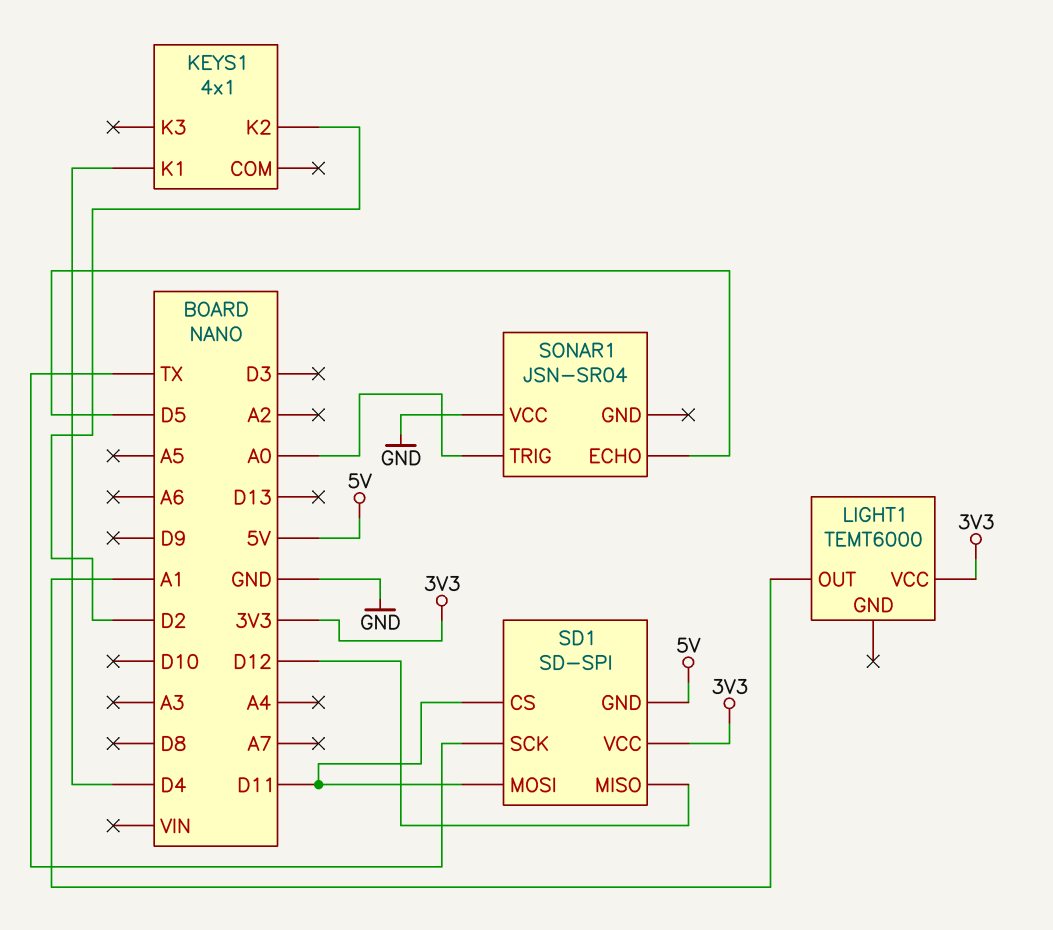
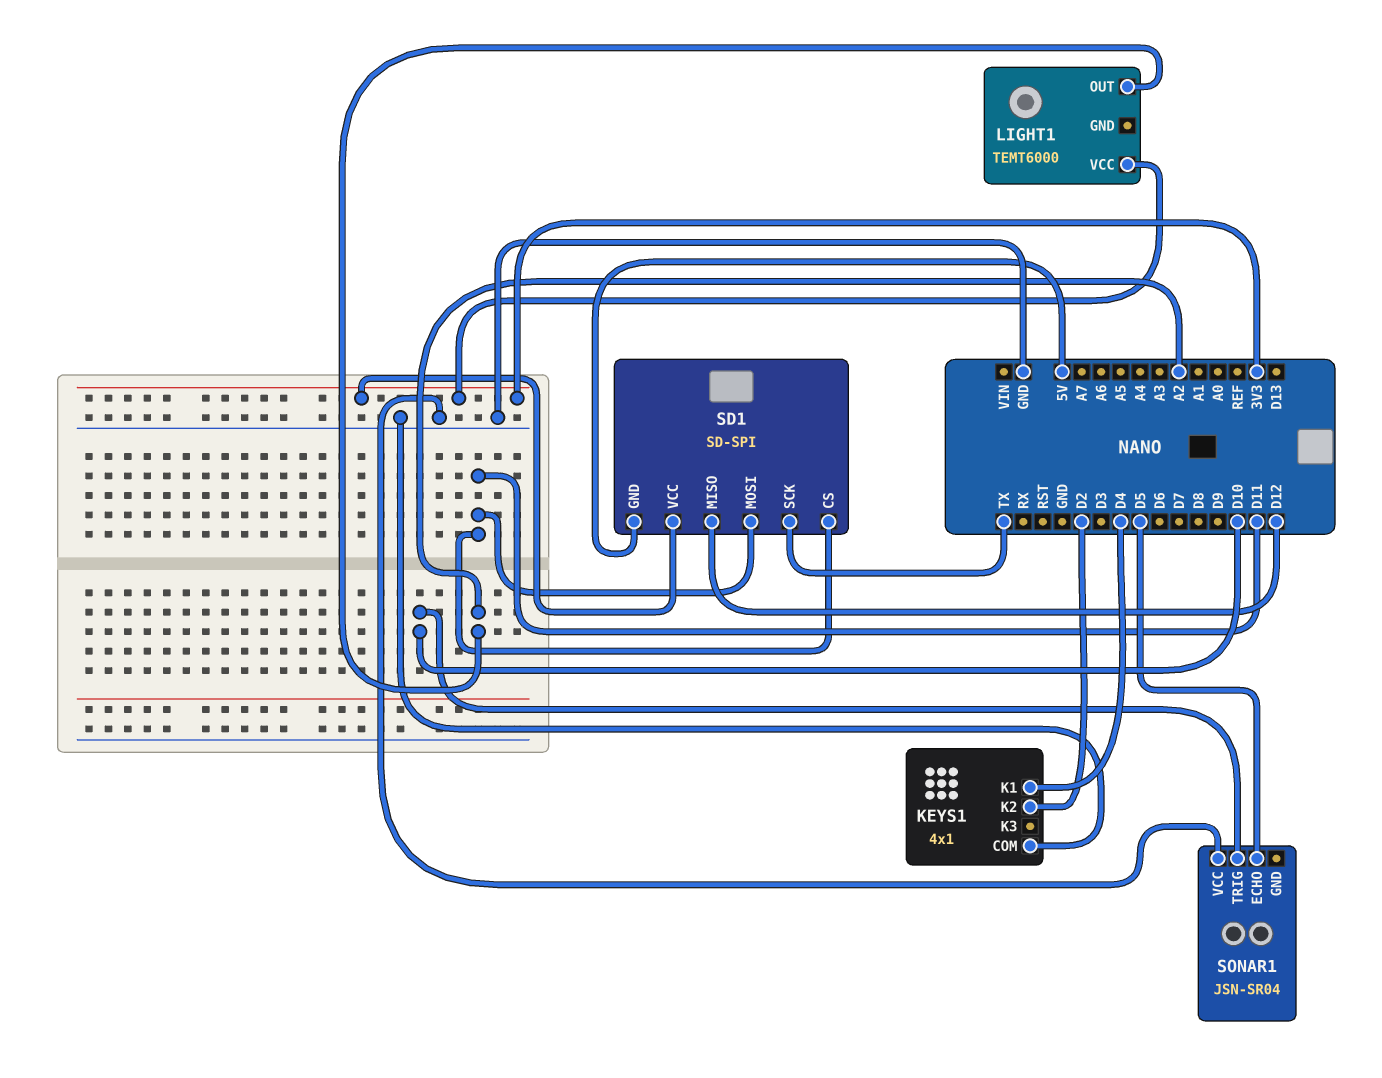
KEYS1 pin COM: none -> GND
LIGHT1 pin OUT: A1 -> A2
SONAR1 pin TRIG: A0 -> D10

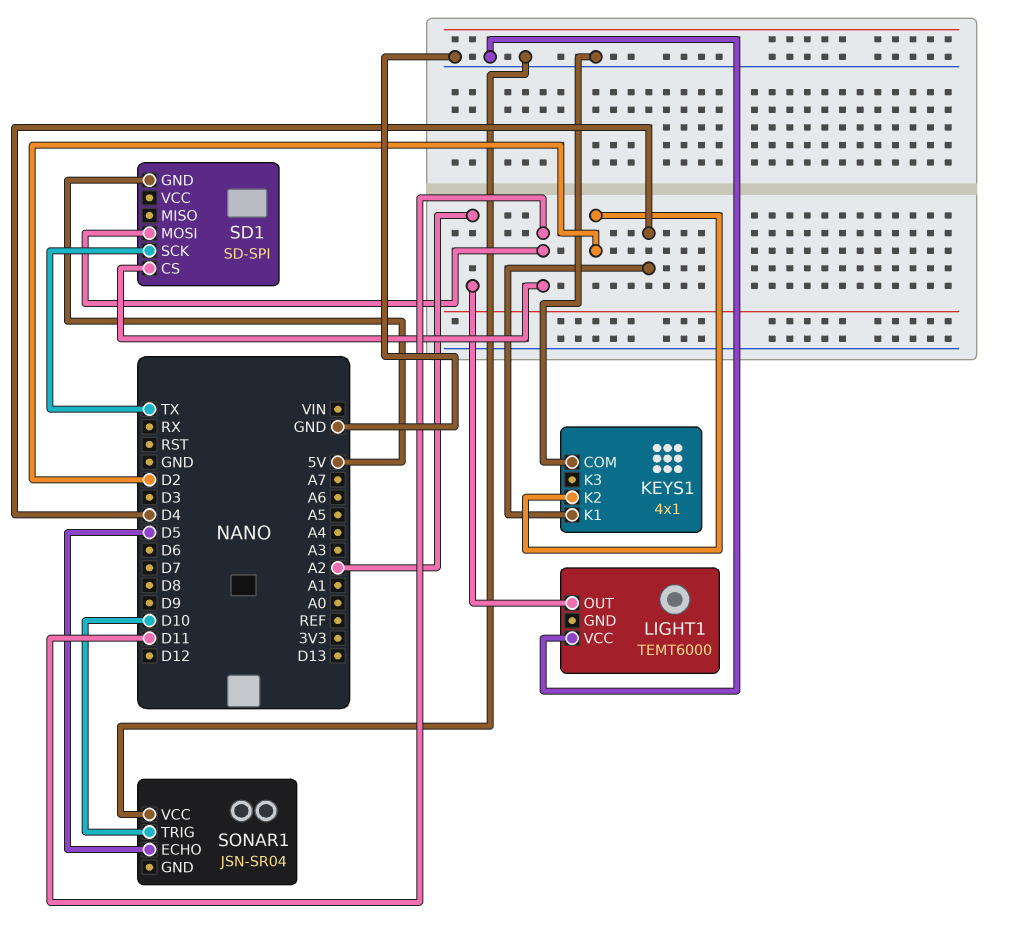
LIGHT1 pin VCC: 3V3 -> GND
SD1 pin MISO: D12 -> none
SD1 pin VCC: 3V3 -> none

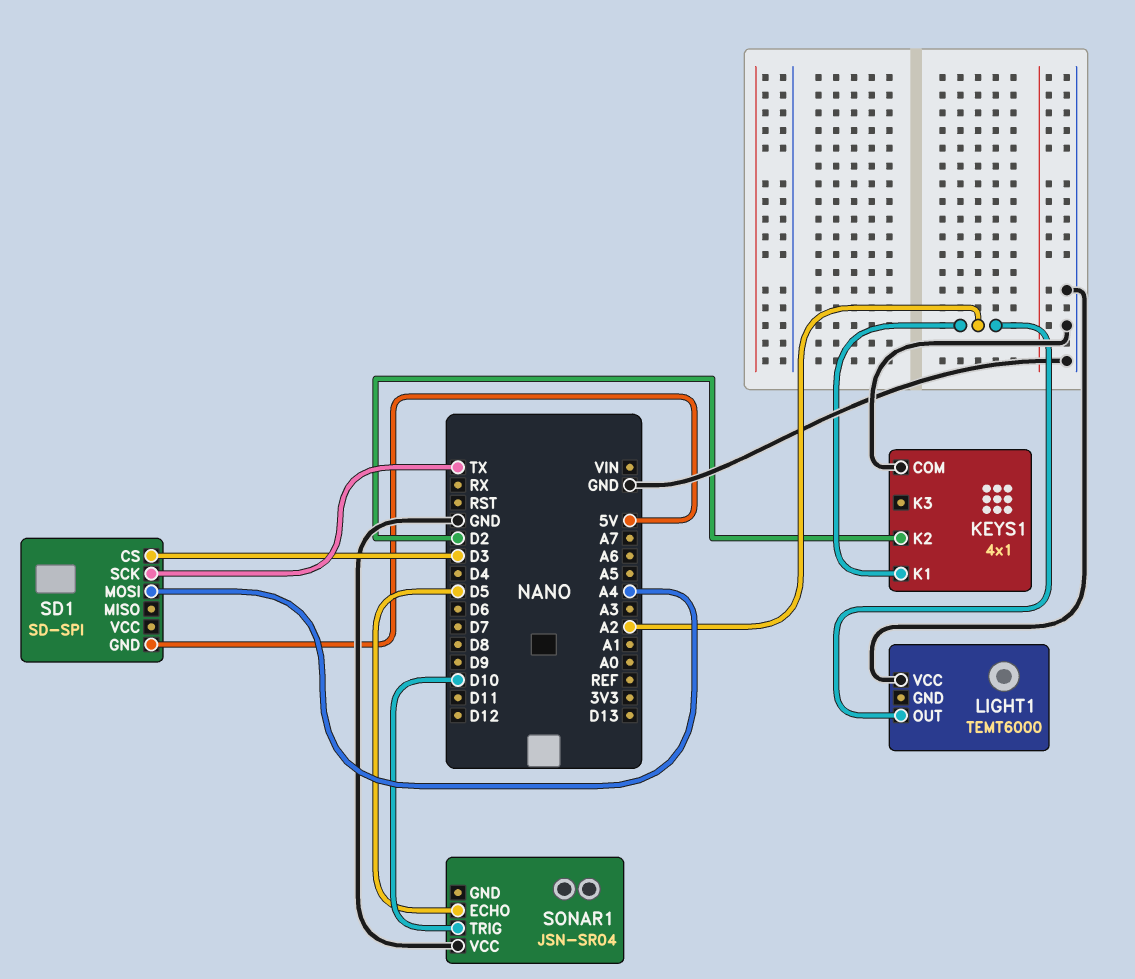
KEYS1 pin K1: D4 -> A2
SD1 pin CS: D11 -> D3
SD1 pin MOSI: D11 -> A4

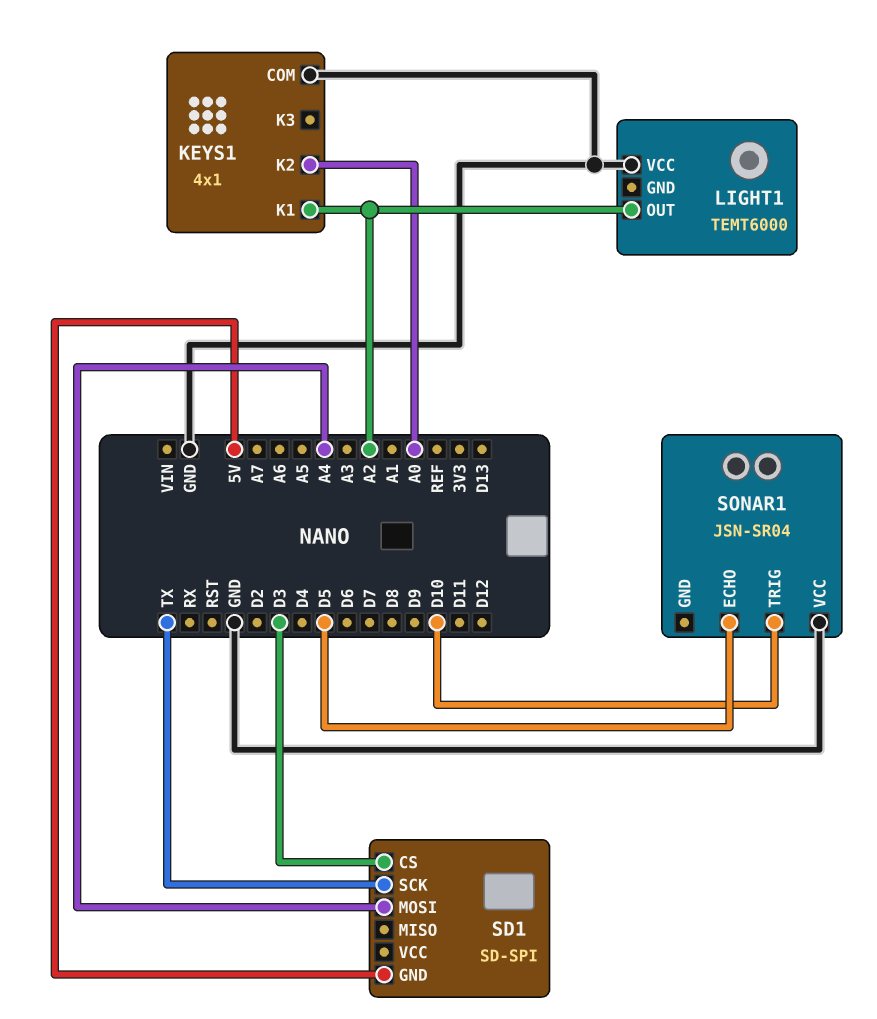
KEYS1 pin K2: D2 -> A0

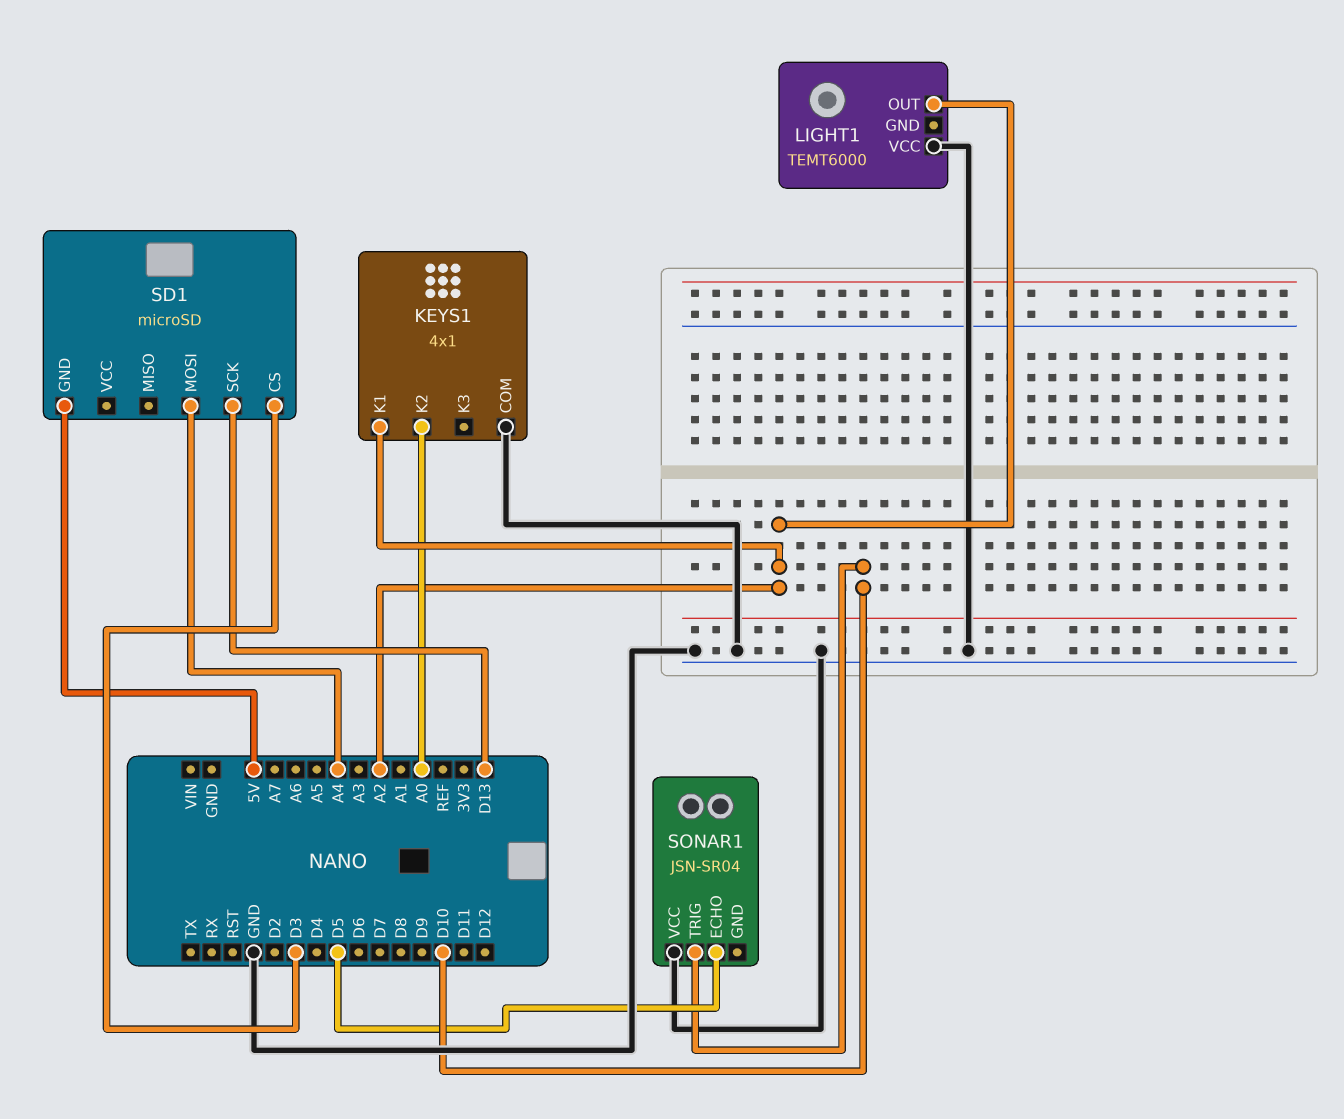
SD1: SD-SPI -> microSD
SD1 pin SCK: TX -> D13

